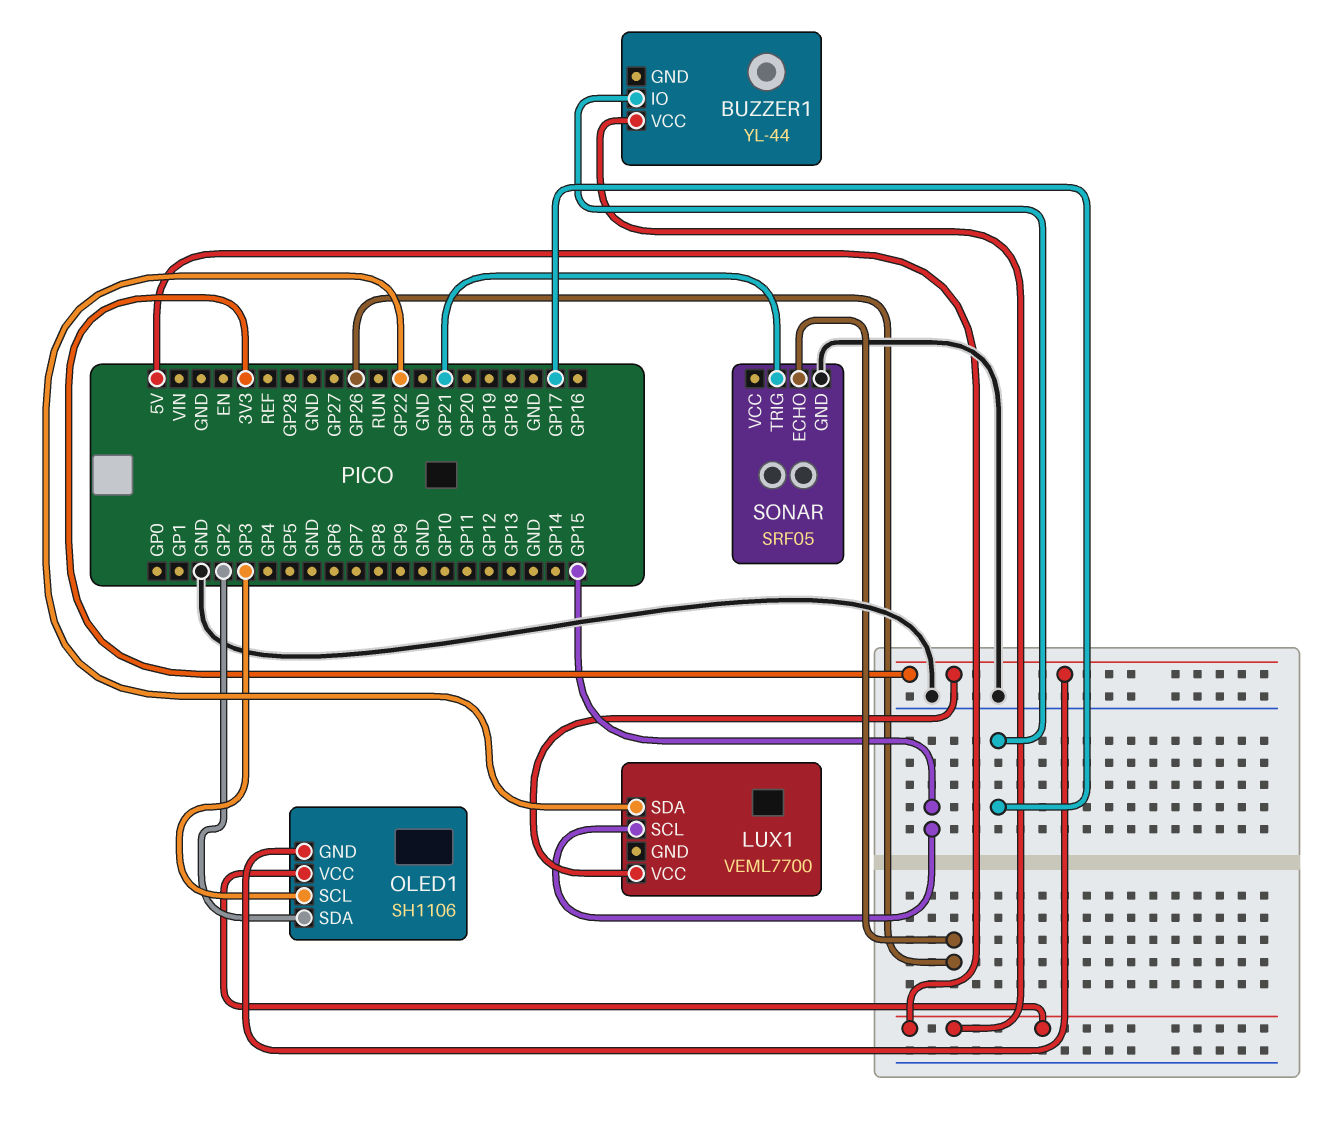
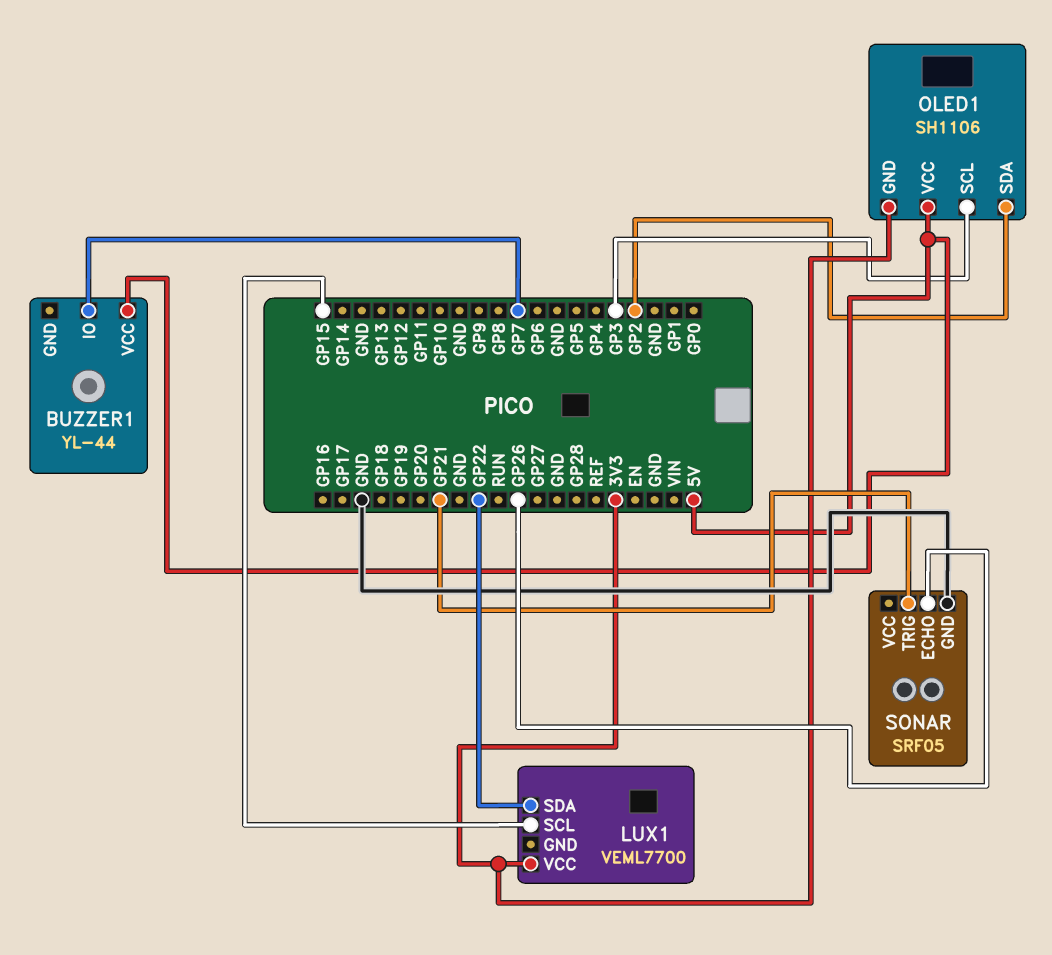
BUZZER1 pin IO: GP17 -> GP7

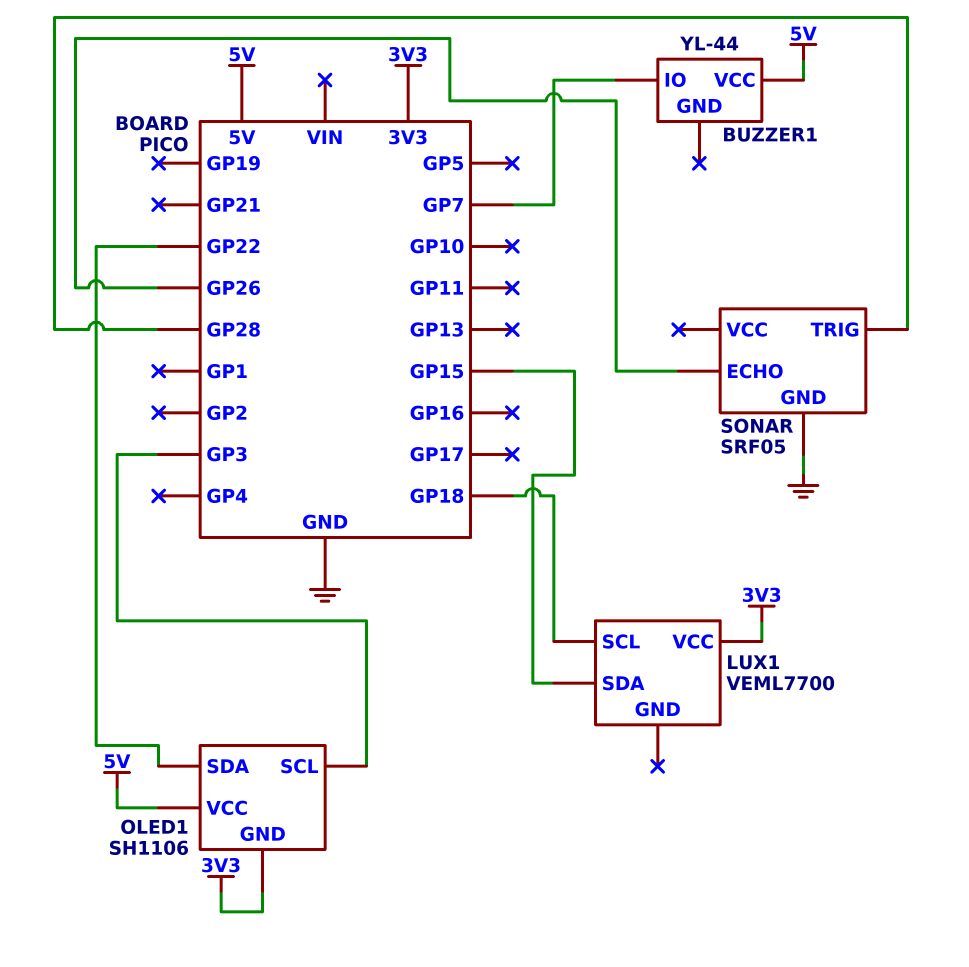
LUX1 pin SCL: GP15 -> GP18
LUX1 pin SDA: GP22 -> GP15
OLED1 pin SDA: GP2 -> GP22
SONAR pin TRIG: GP21 -> GP28

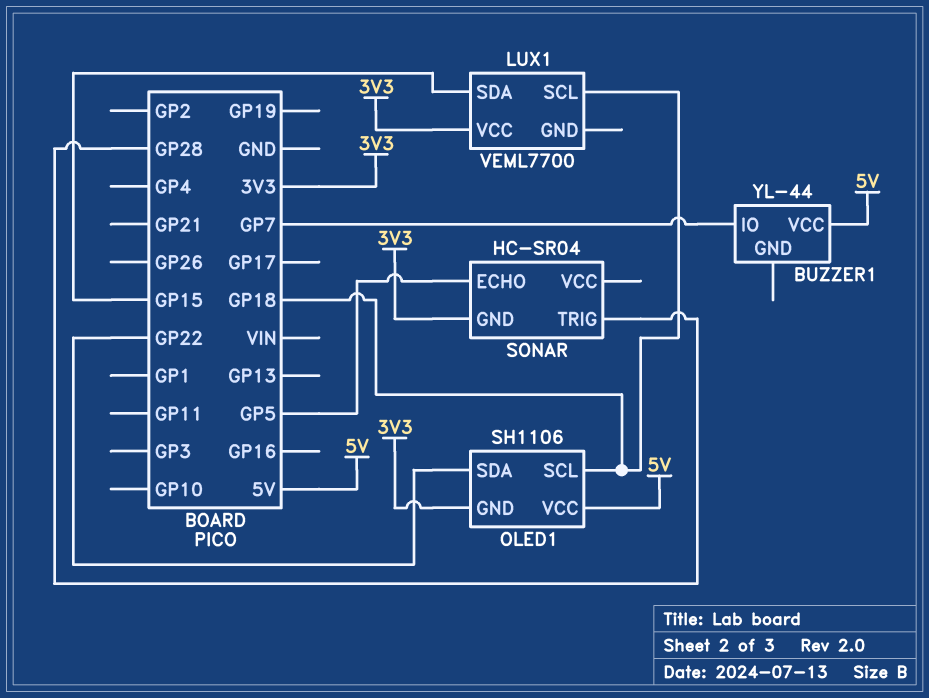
OLED1 pin SCL: GP3 -> GP18
SONAR: SRF05 -> HC-SR04
SONAR pin ECHO: GP26 -> GP5
SONAR pin GND: GND -> 3V3

